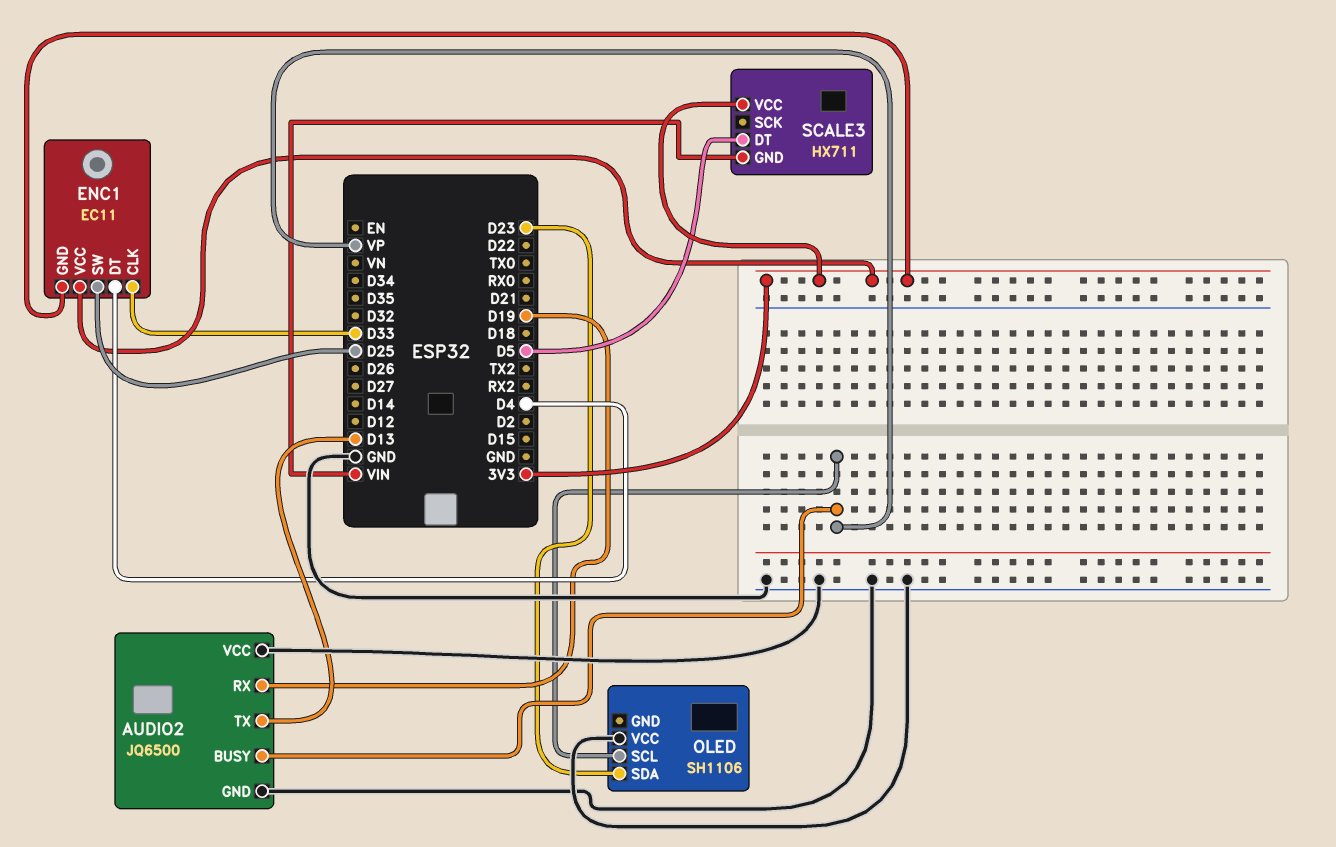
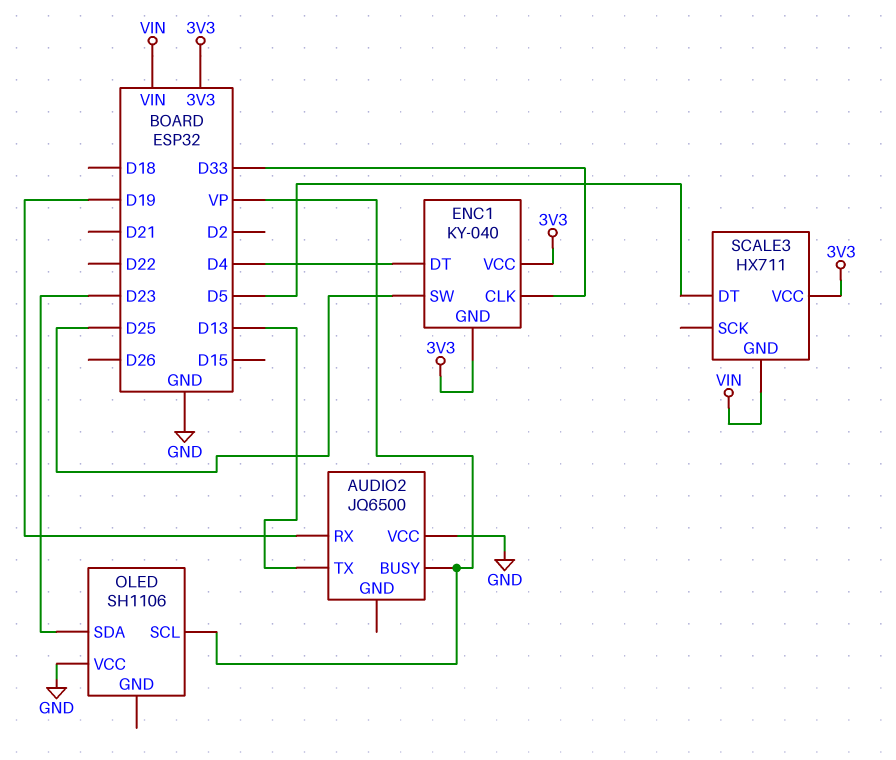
AUDIO2 pin GND: GND -> none
ENC1: EC11 -> KY-040

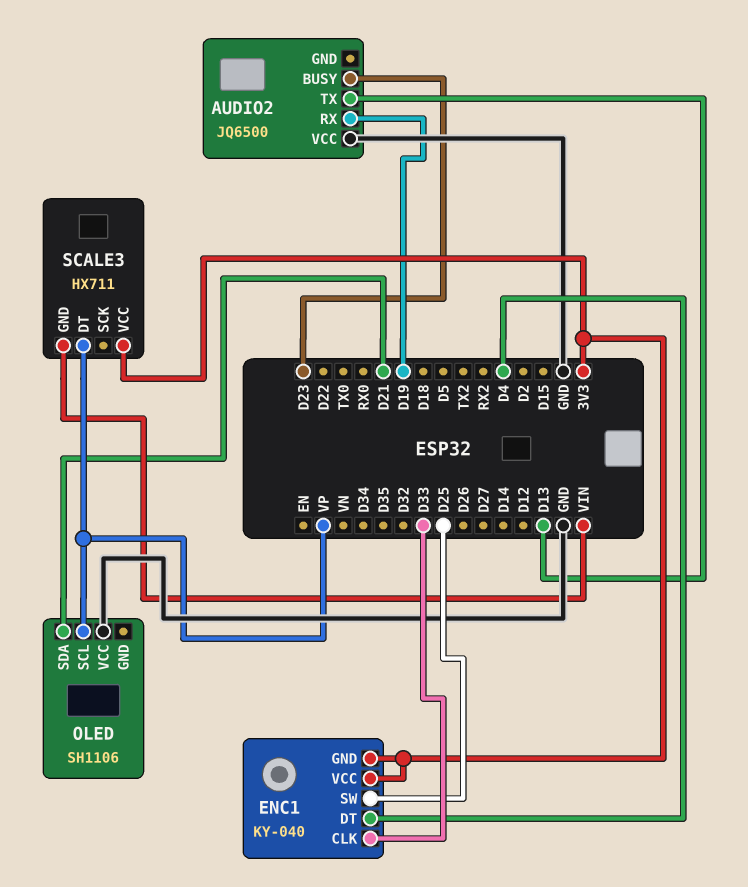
AUDIO2 pin BUSY: VP -> D23
OLED pin SDA: D23 -> D21
SCALE3 pin DT: D5 -> VP

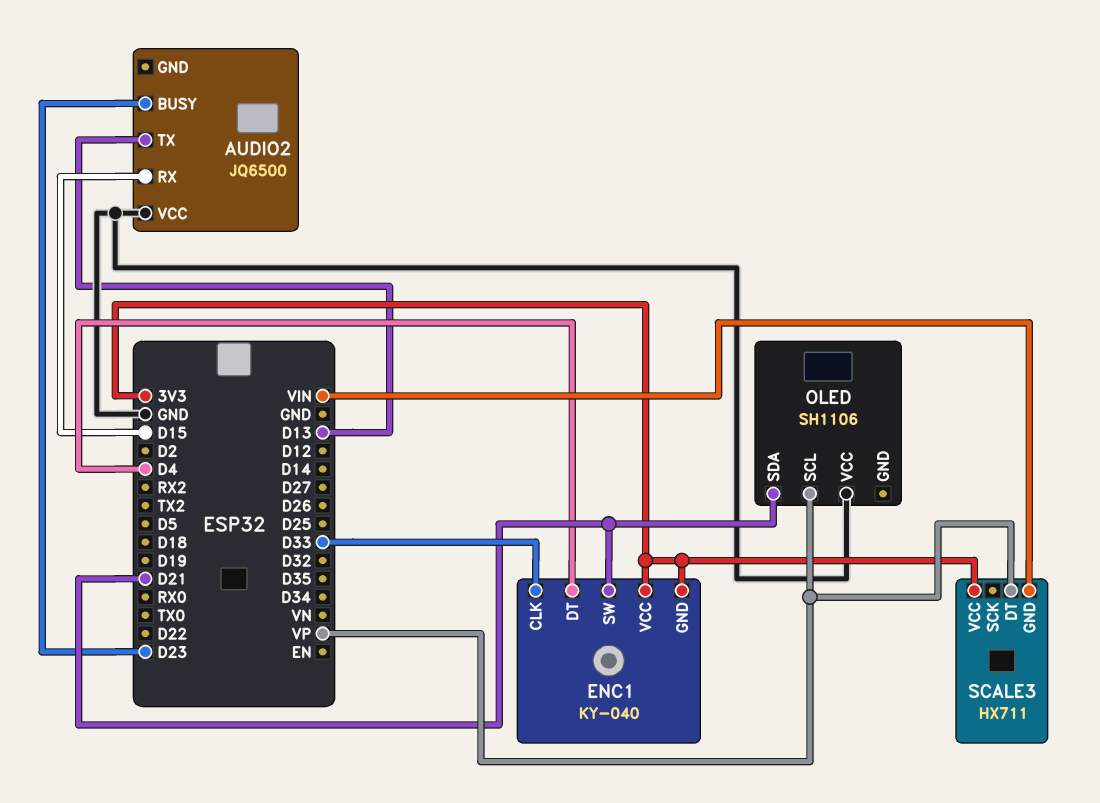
AUDIO2 pin RX: D19 -> D15
ENC1 pin SW: D25 -> D21

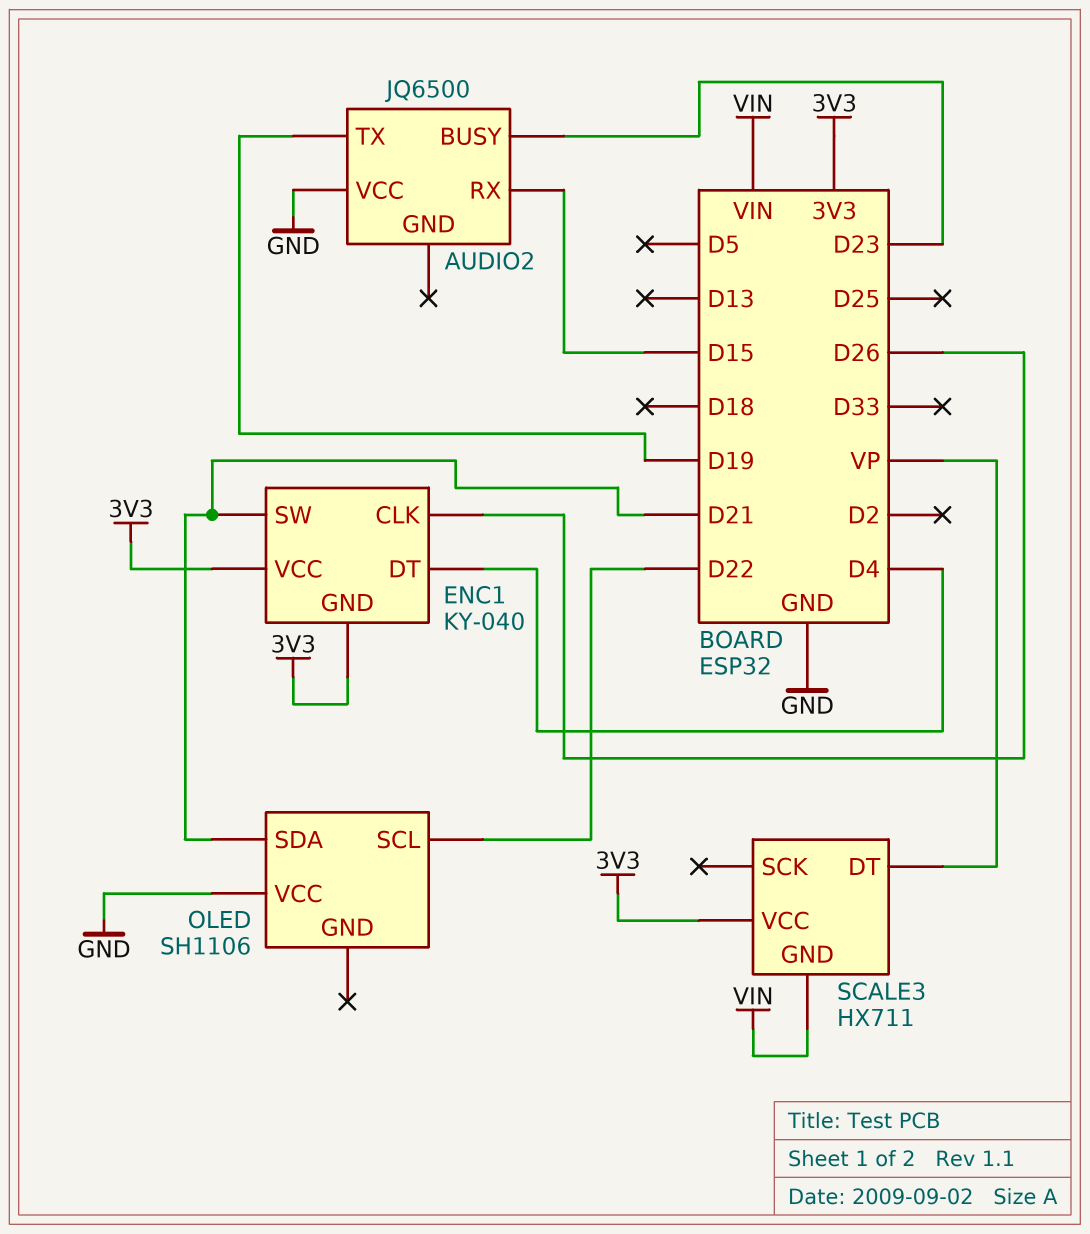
AUDIO2 pin TX: D13 -> D19
ENC1 pin CLK: D33 -> D26
OLED pin SCL: VP -> D22

